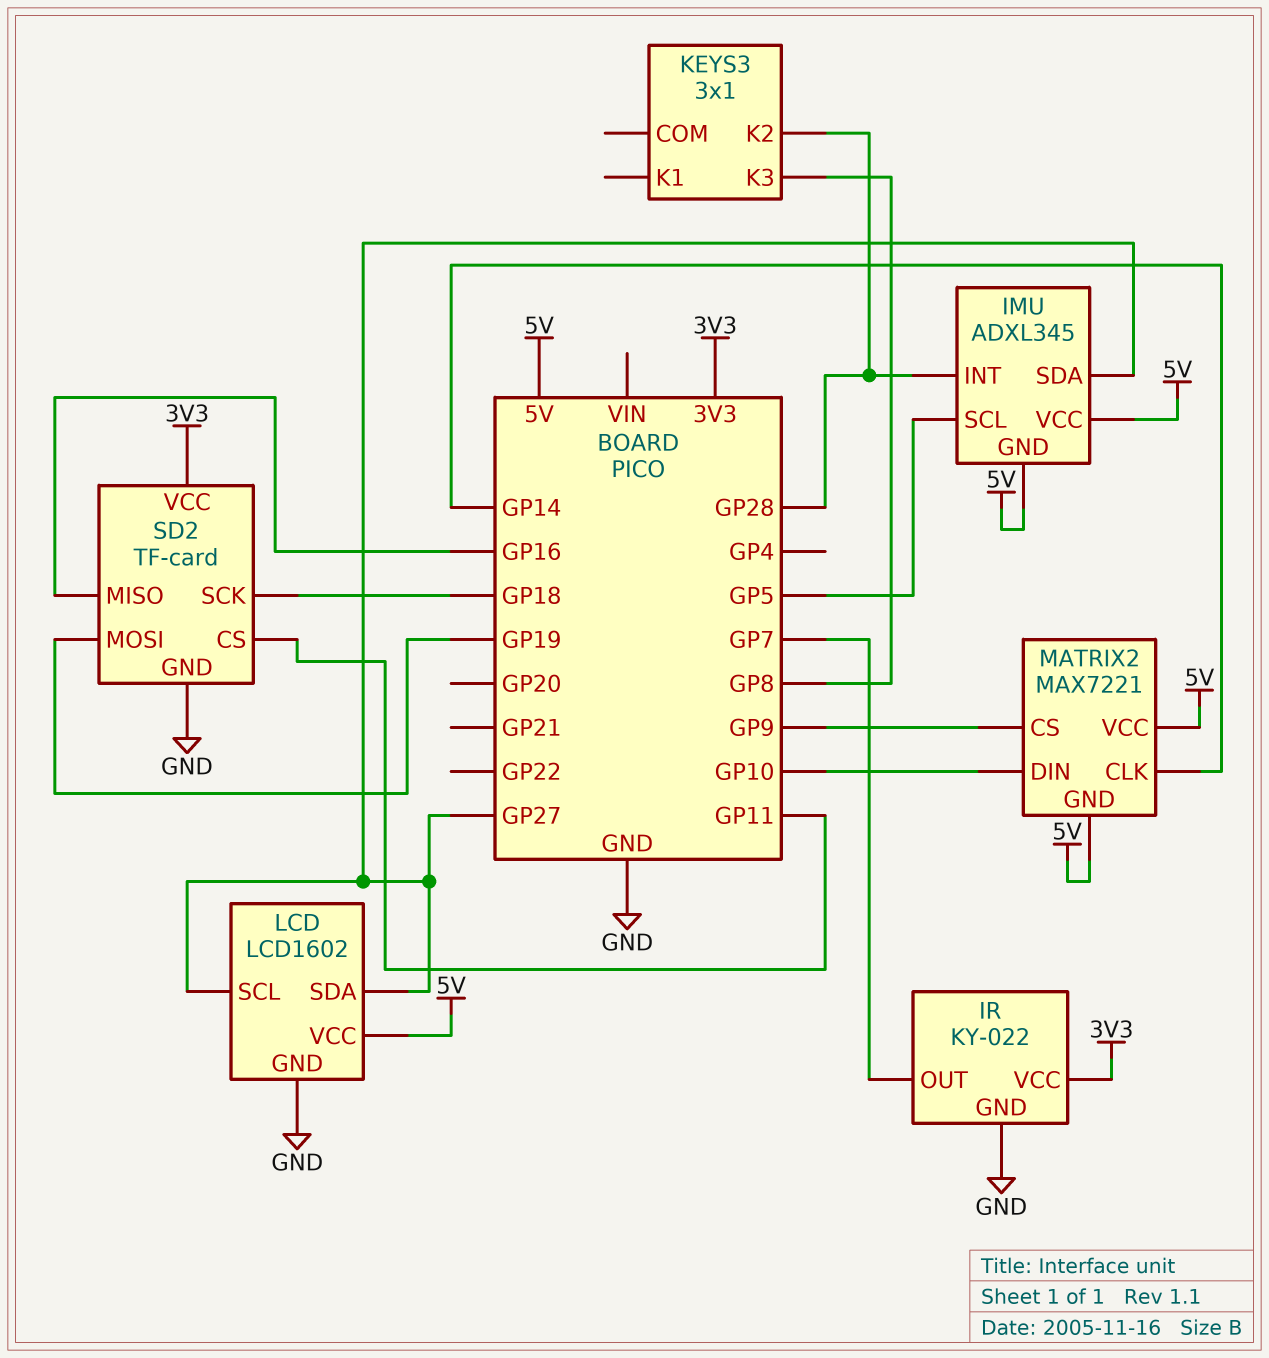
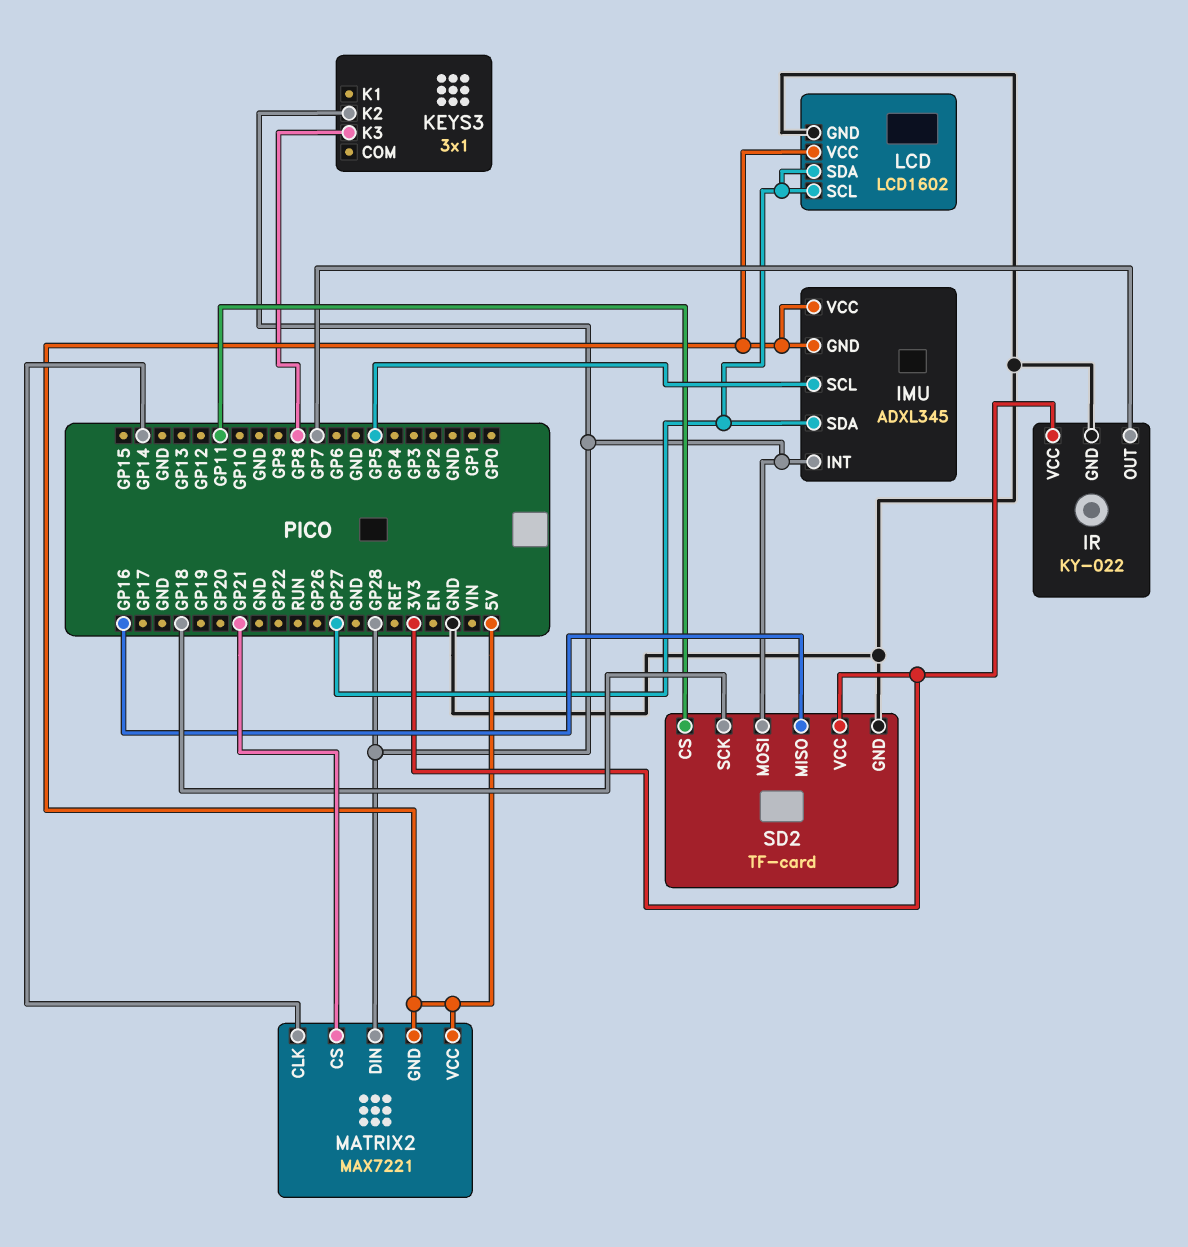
MATRIX2 pin CS: GP9 -> GP21
MATRIX2 pin DIN: GP10 -> GP28
SD2 pin MOSI: GP19 -> GP28

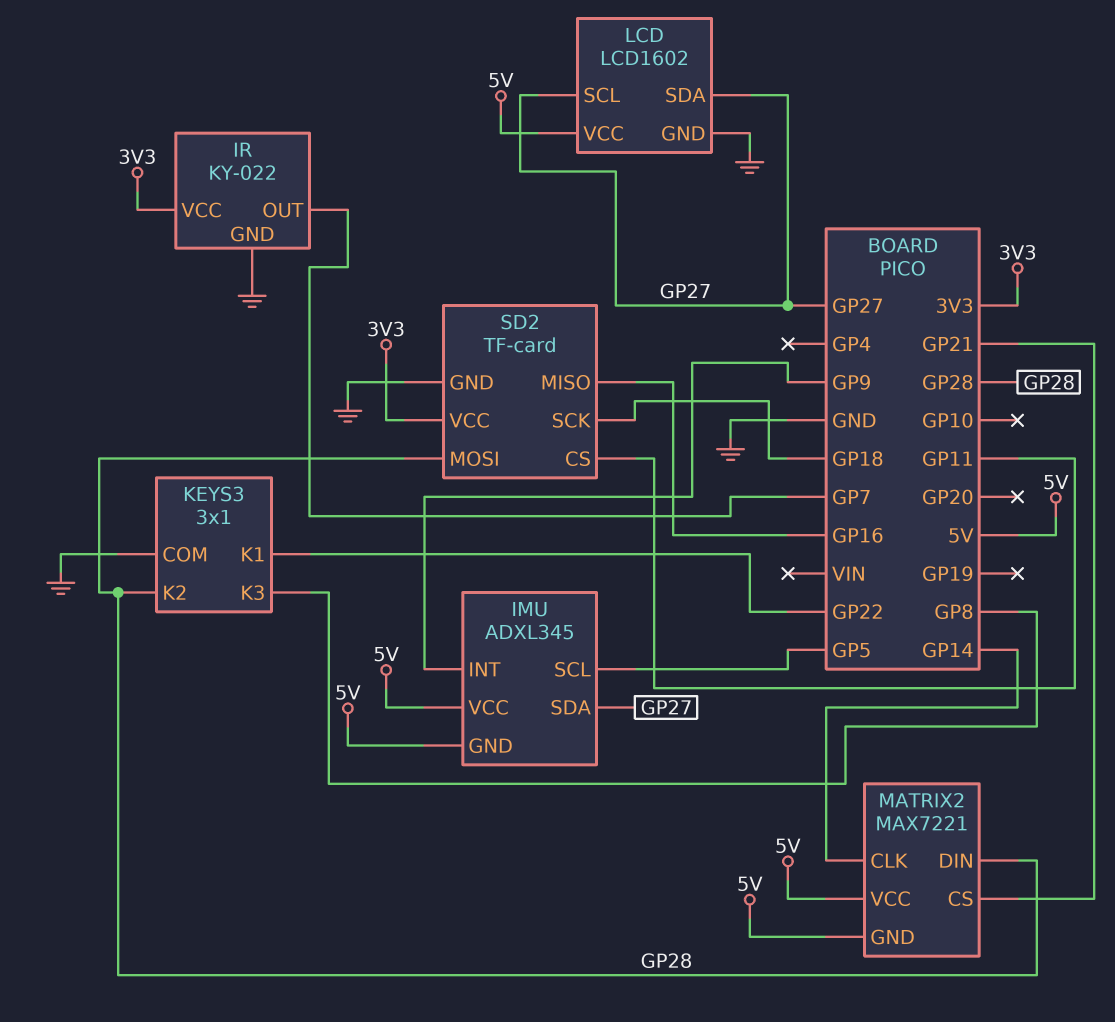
IMU pin INT: GP28 -> GP9
KEYS3 pin COM: none -> GND
KEYS3 pin K1: none -> GP22

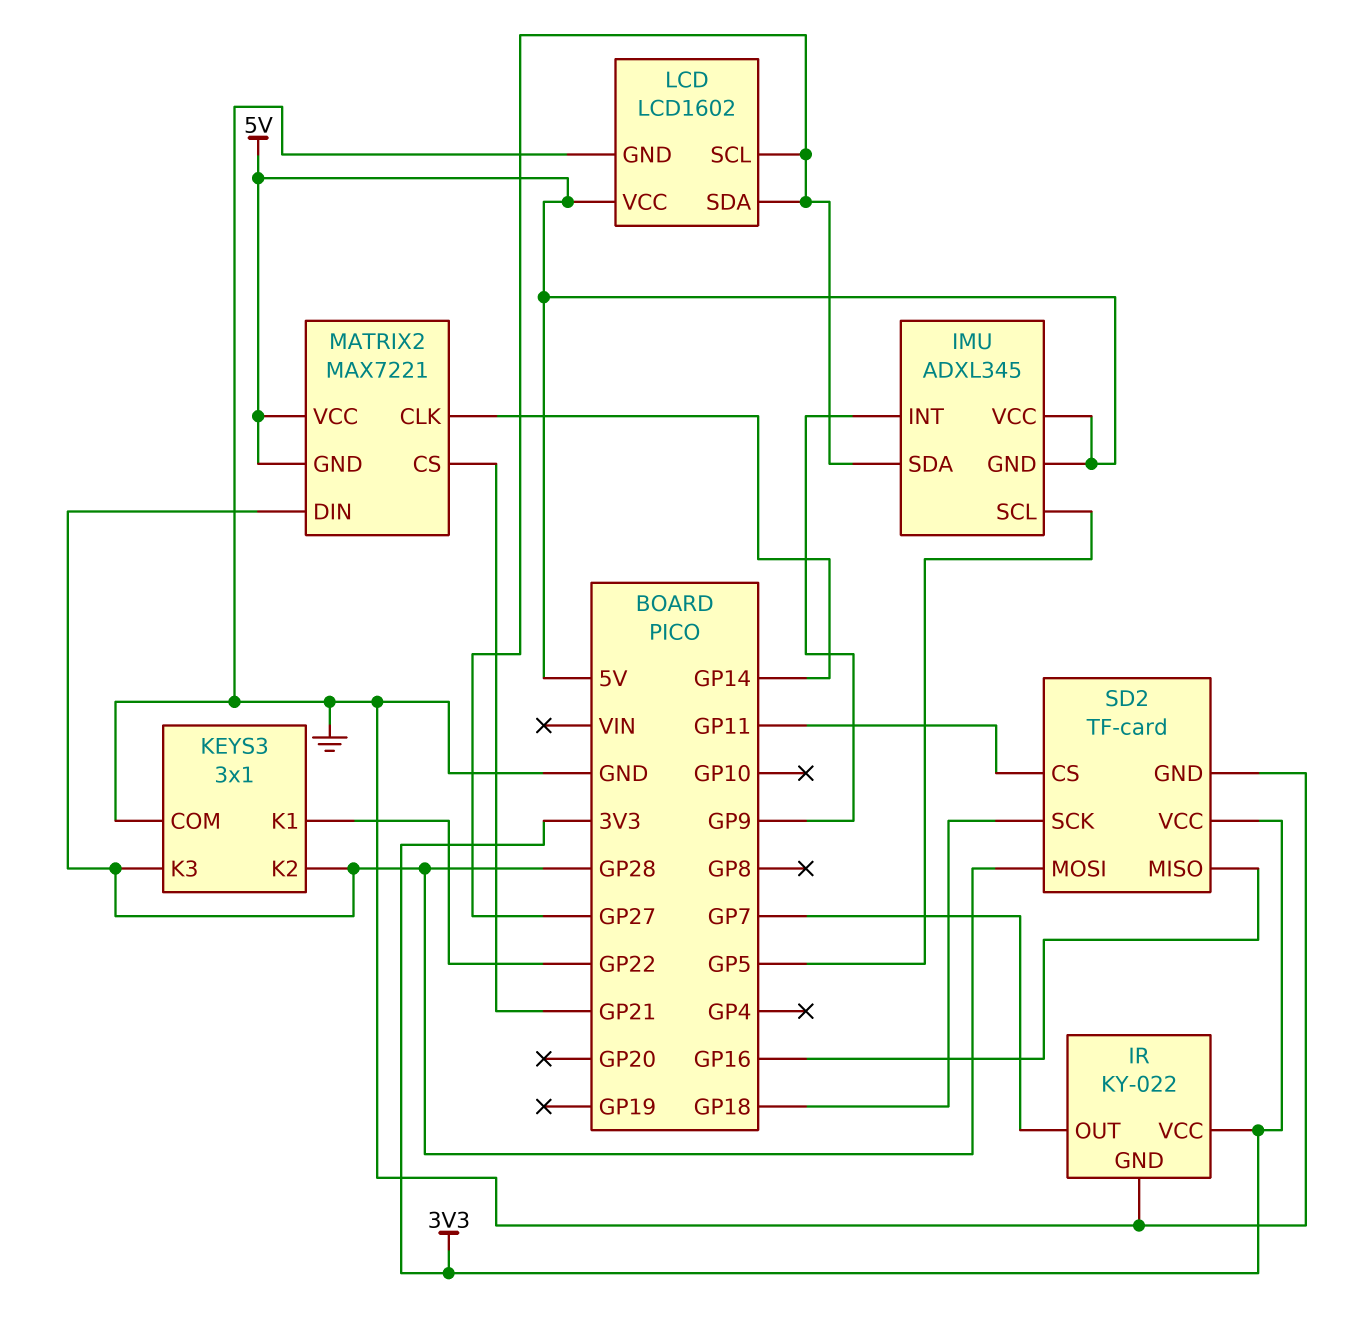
KEYS3 pin K3: GP8 -> GP28

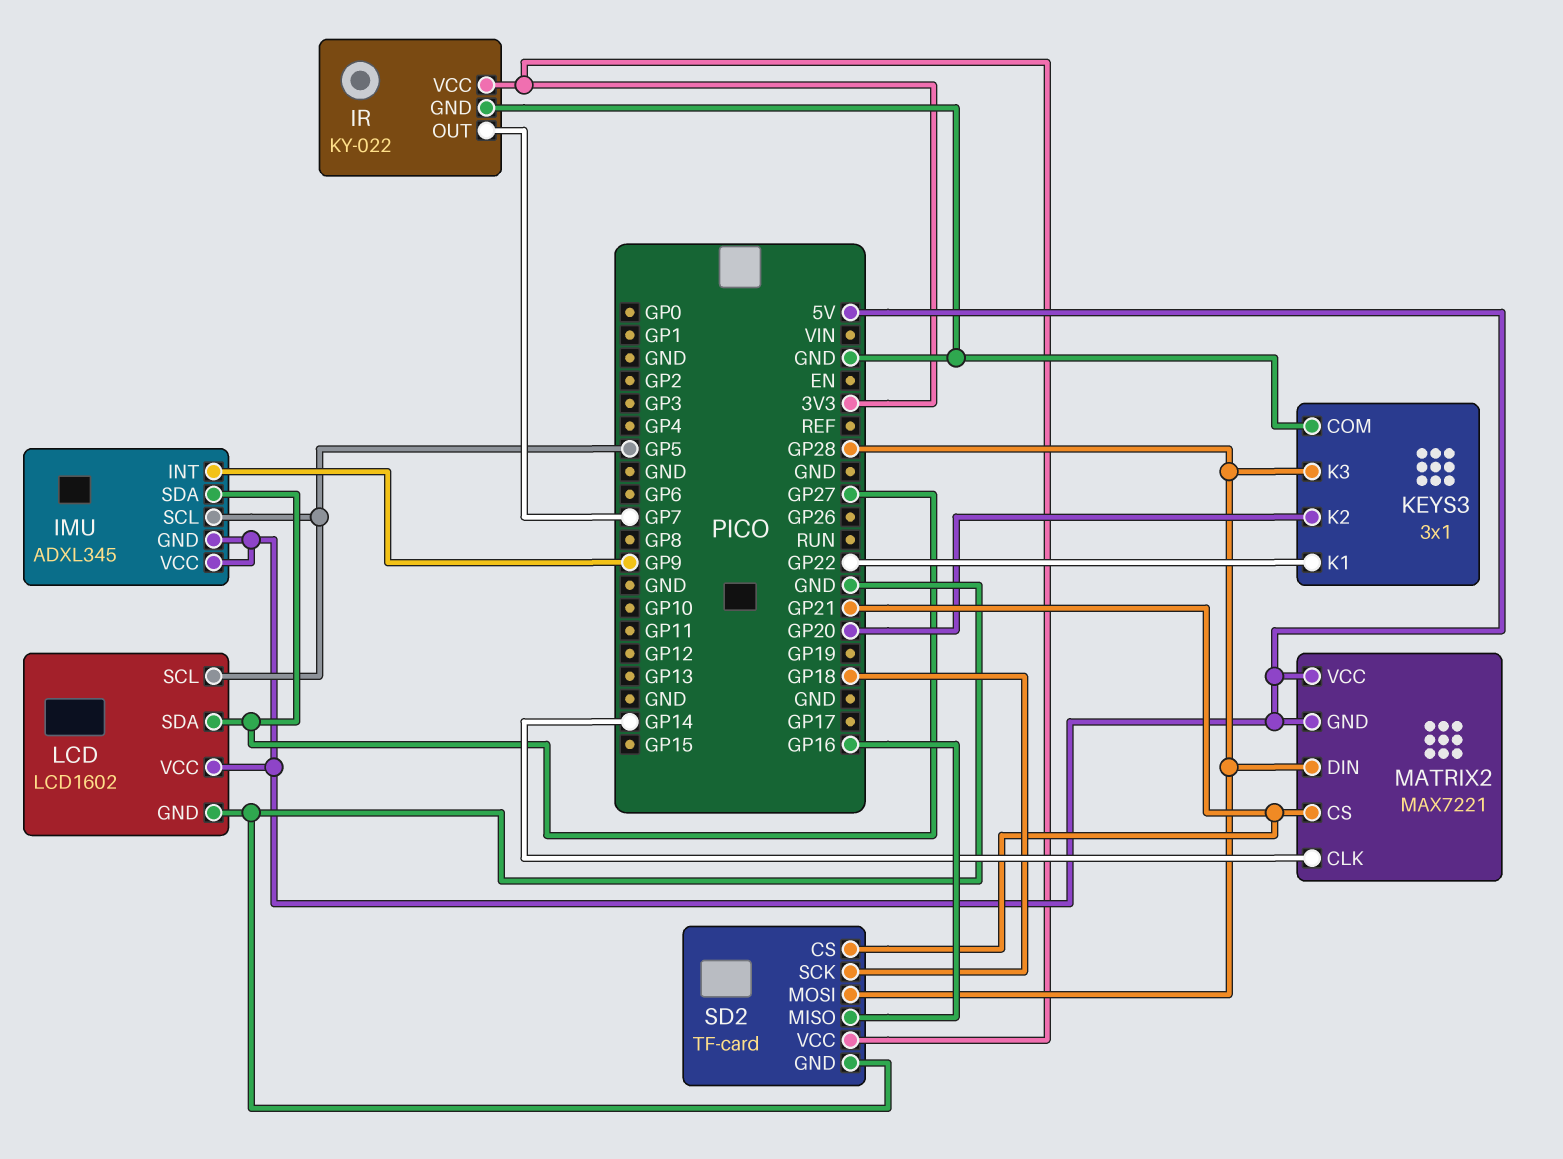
KEYS3 pin K2: GP28 -> GP20
LCD pin SCL: GP27 -> GP5
SD2 pin CS: GP11 -> GP21

